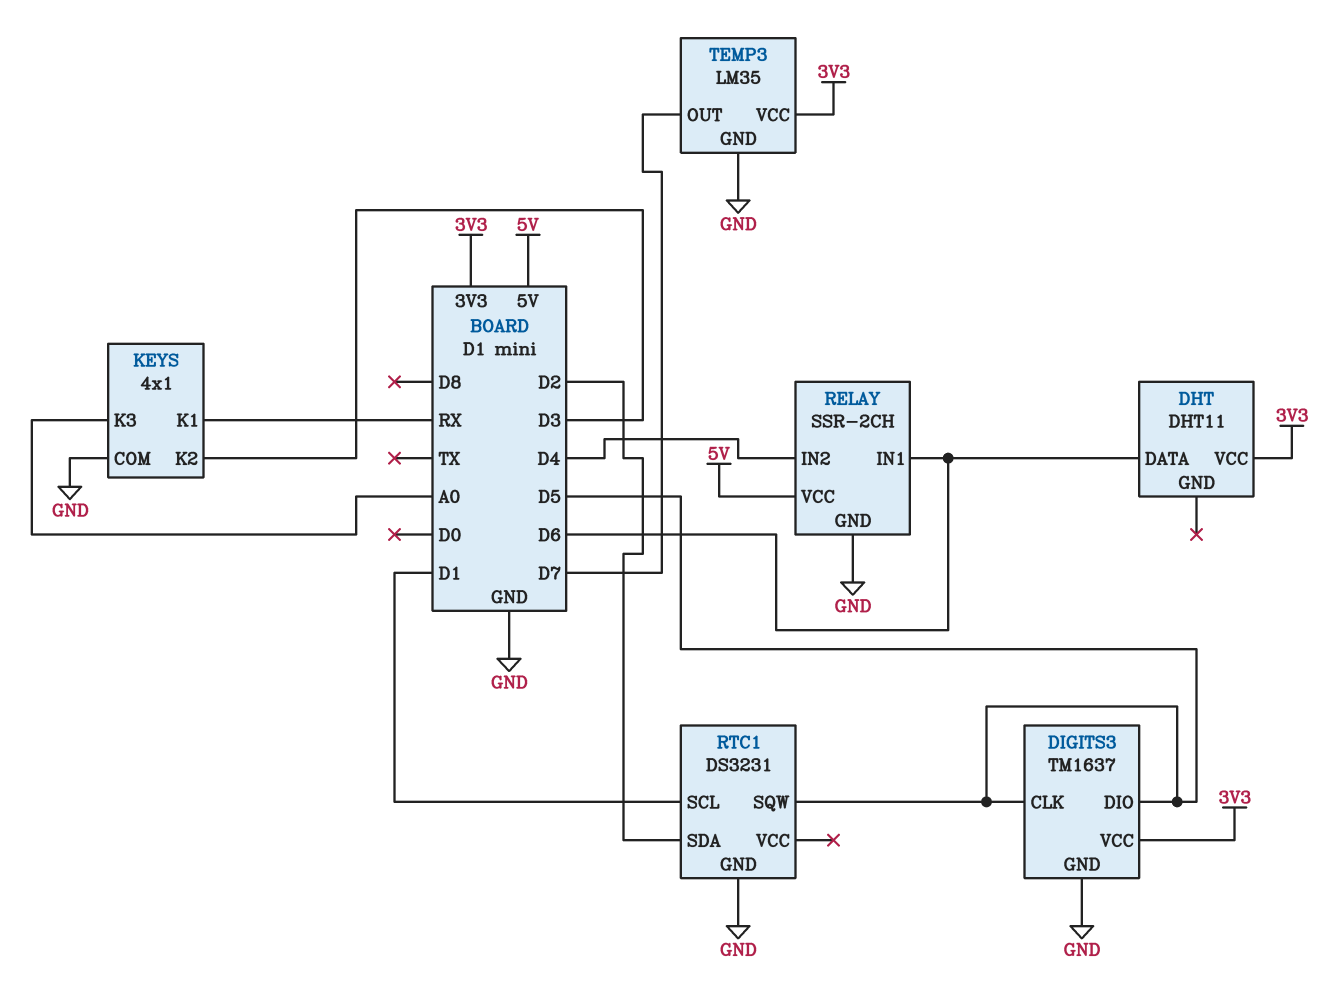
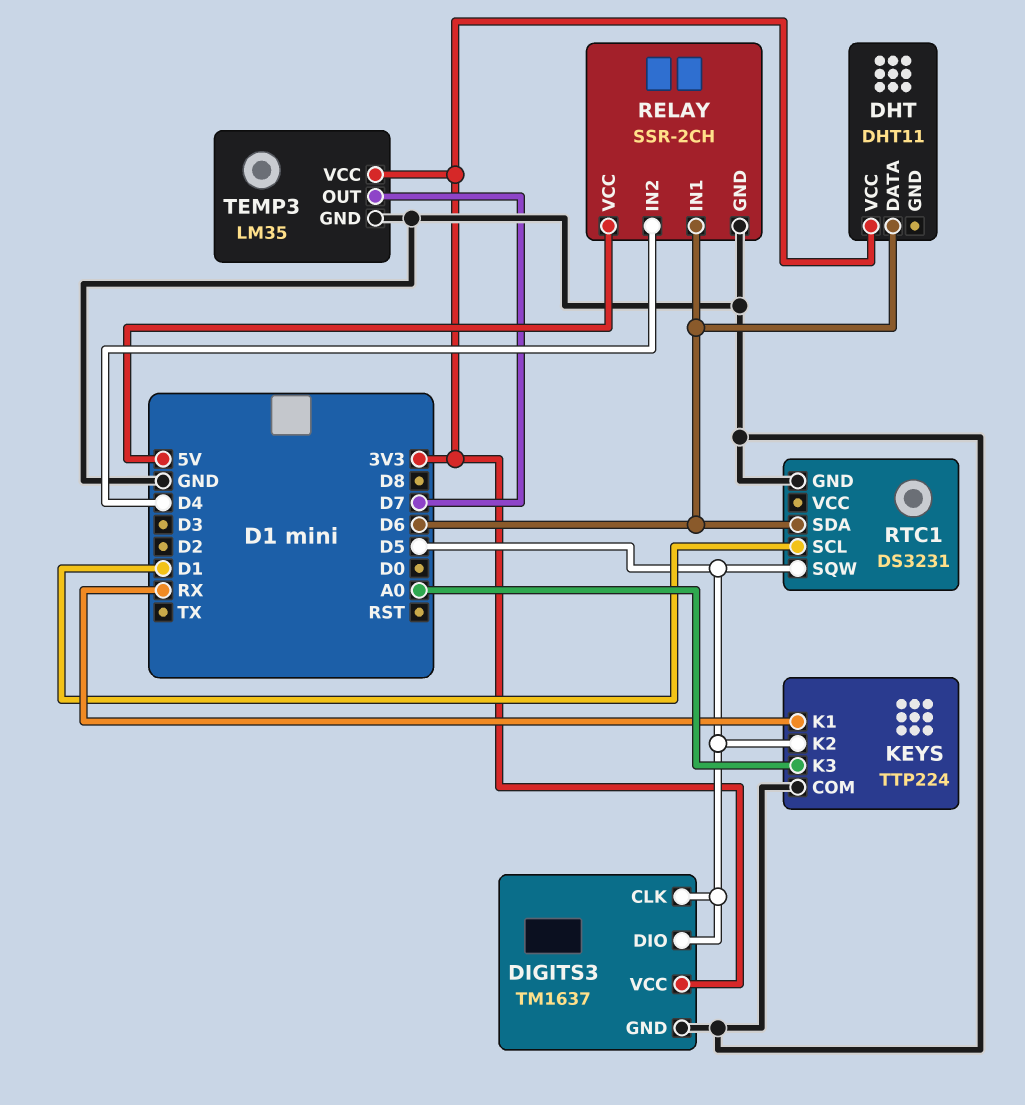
KEYS: 4x1 -> TTP224
KEYS pin K2: D3 -> D5
RTC1 pin SDA: D2 -> D6

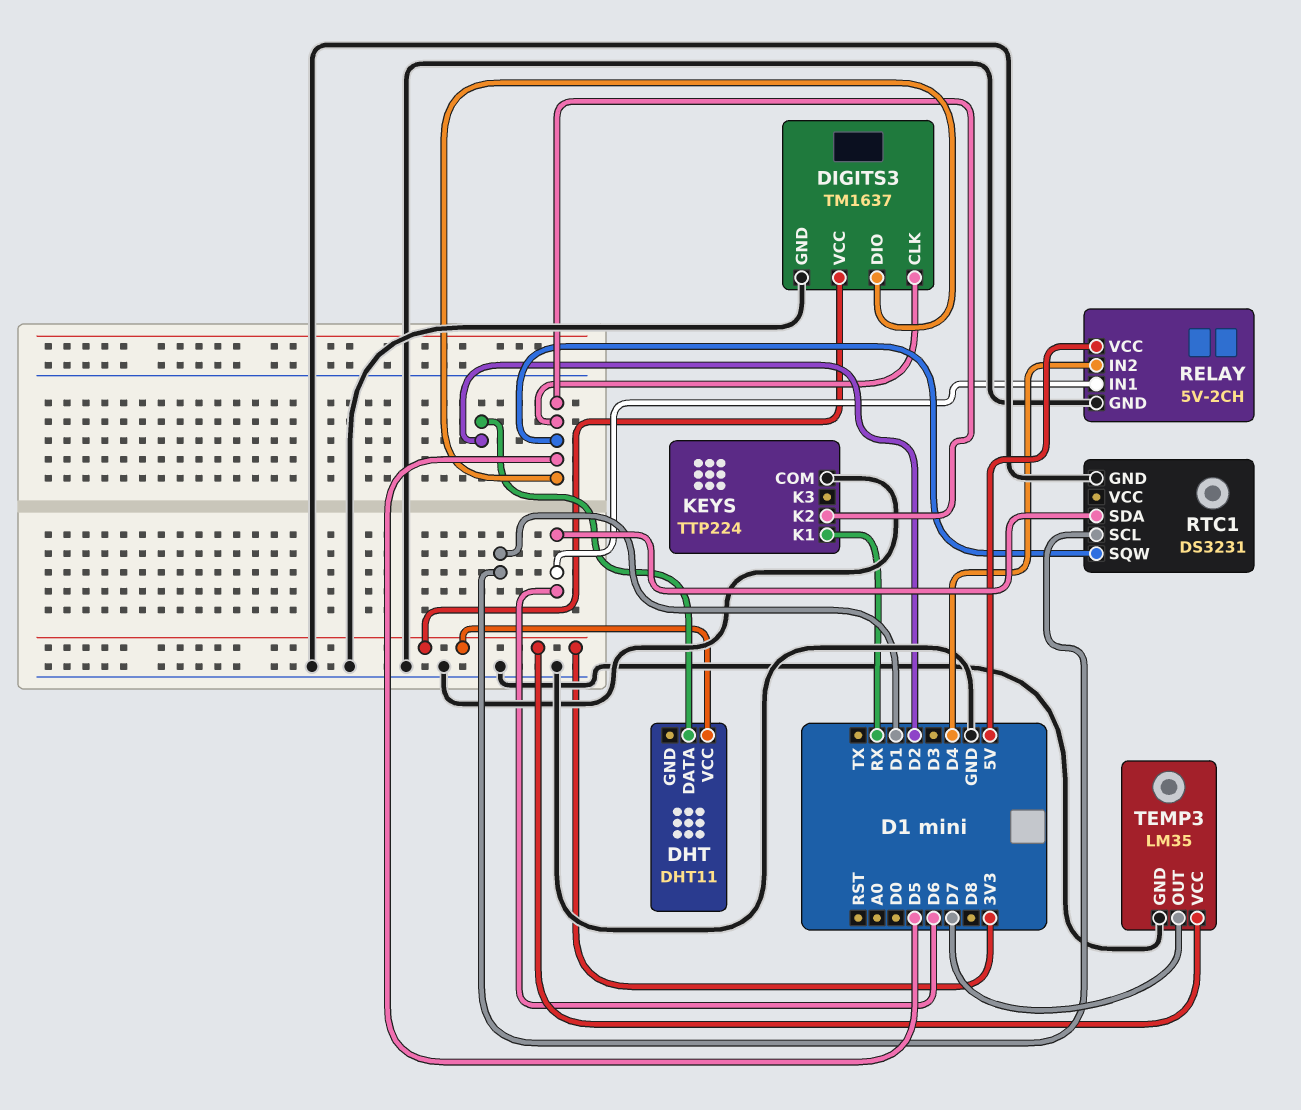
DHT pin DATA: D6 -> D2
KEYS pin K3: A0 -> none
RELAY: SSR-2CH -> 5V-2CH

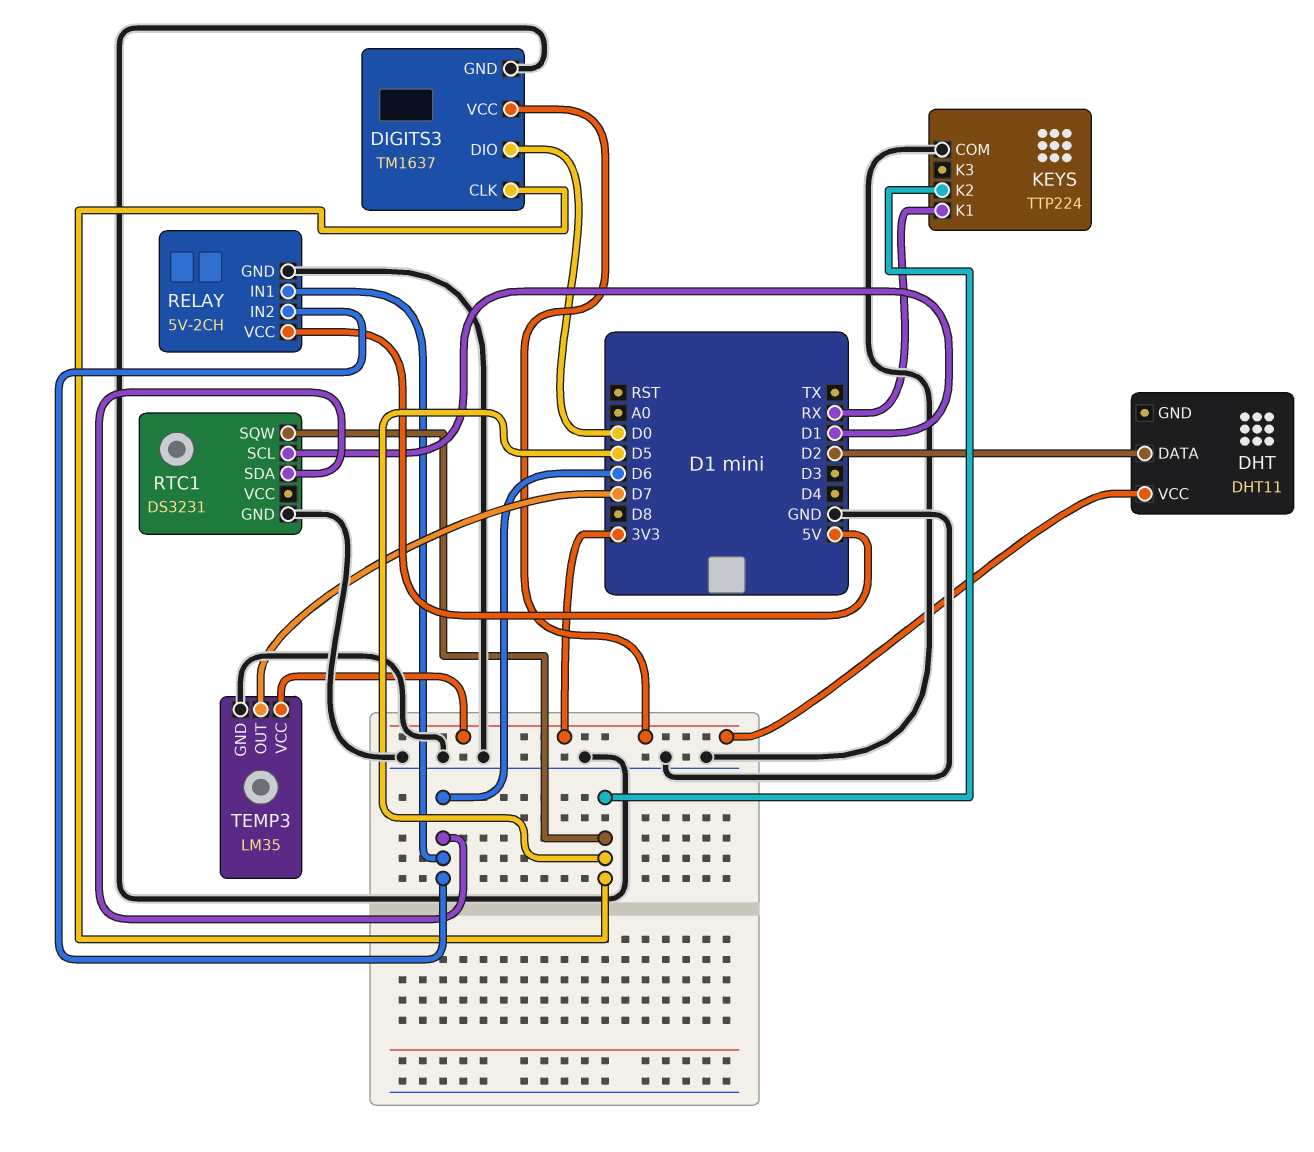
DIGITS3 pin DIO: D5 -> D0
RELAY pin IN2: D4 -> D6

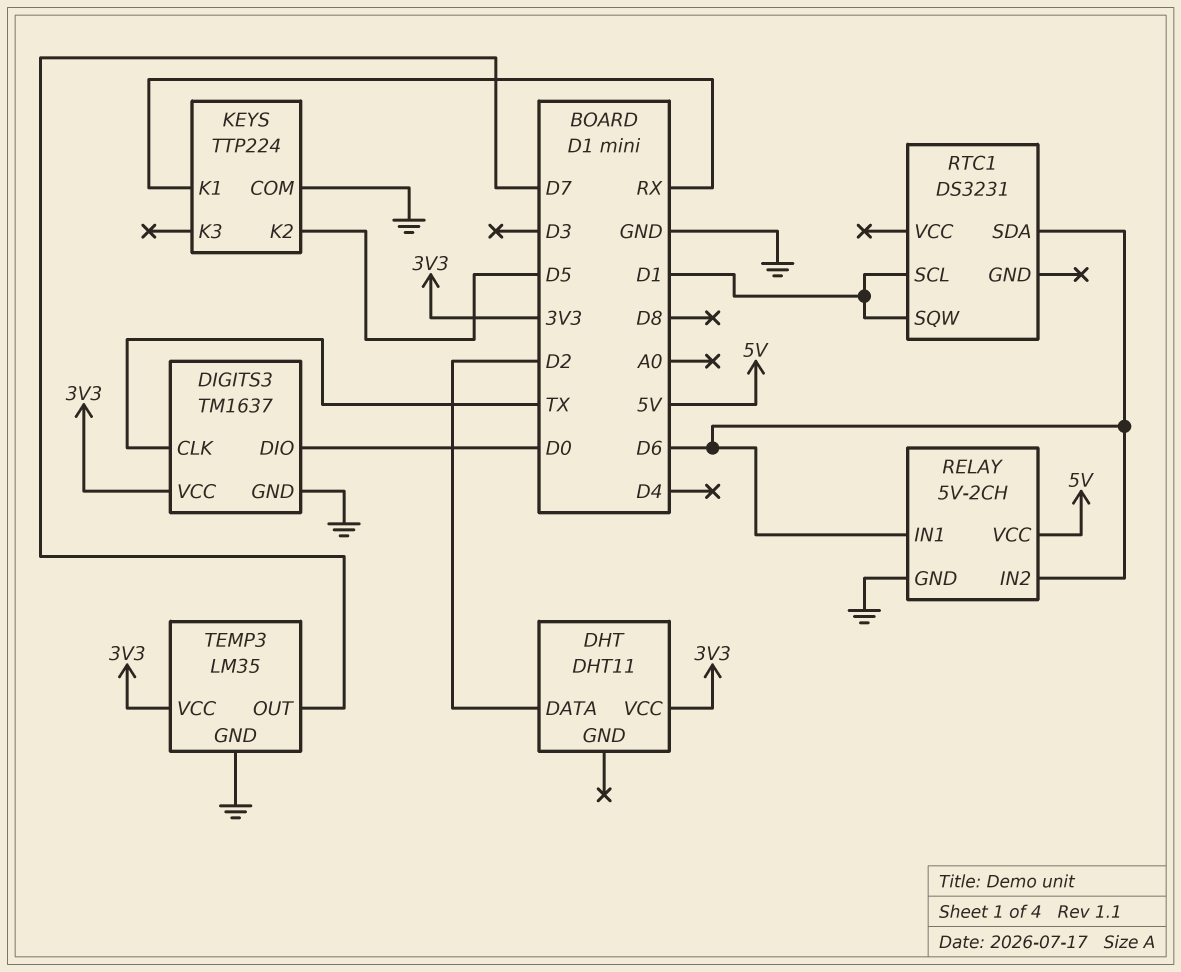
DIGITS3 pin CLK: D5 -> TX
RTC1 pin GND: GND -> none
RTC1 pin SQW: D5 -> D1

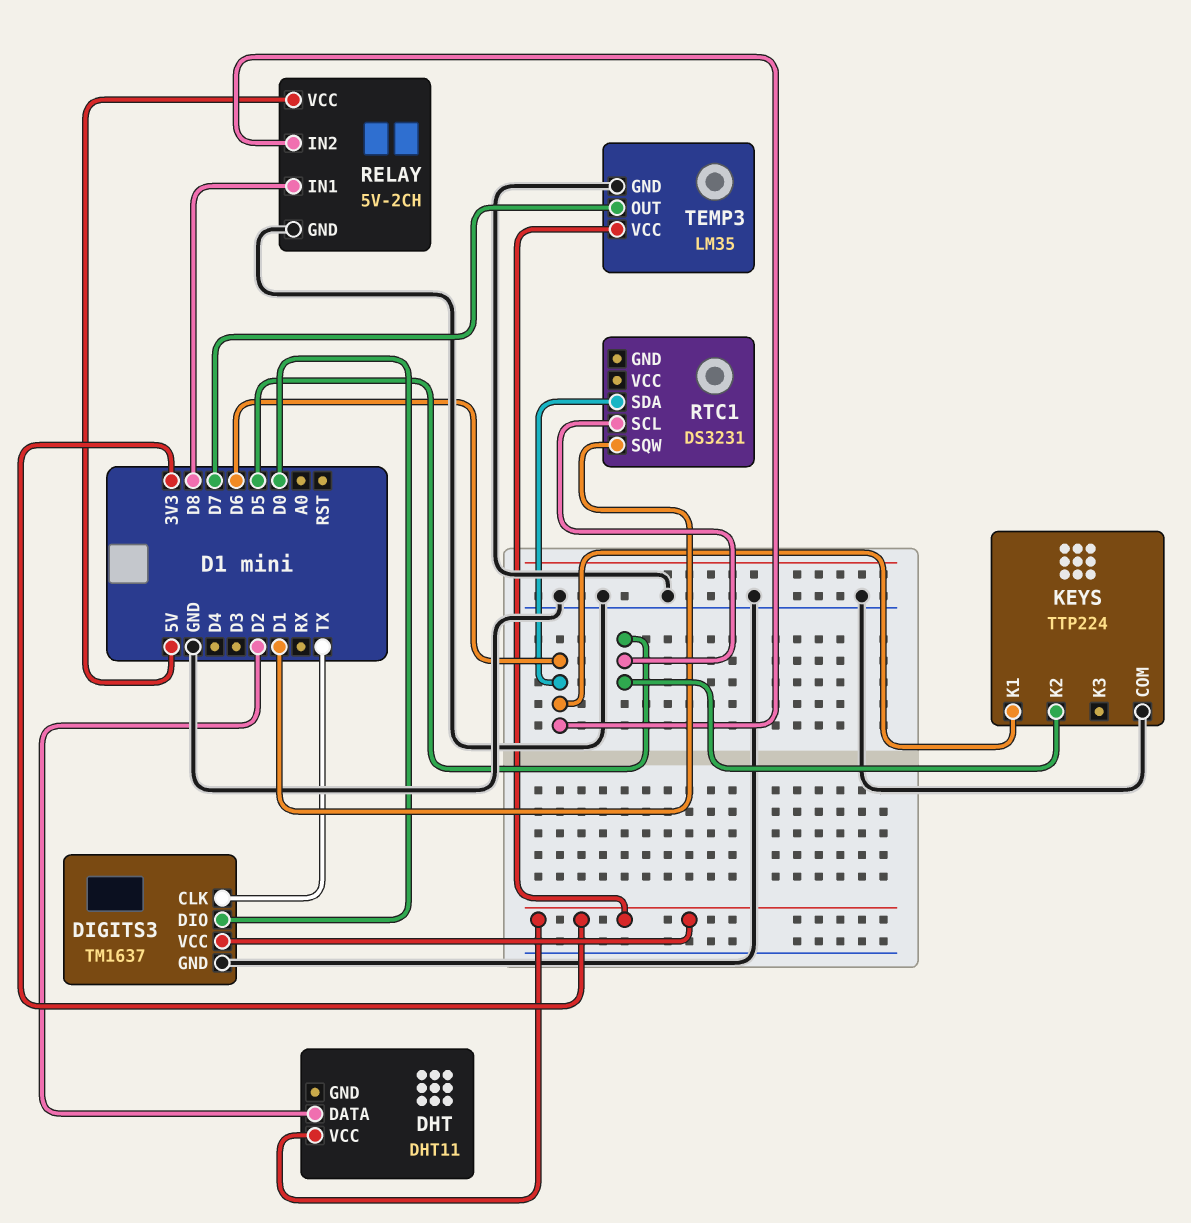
KEYS pin K1: RX -> D6
RELAY pin IN1: D6 -> D8
RTC1 pin SCL: D1 -> D5

